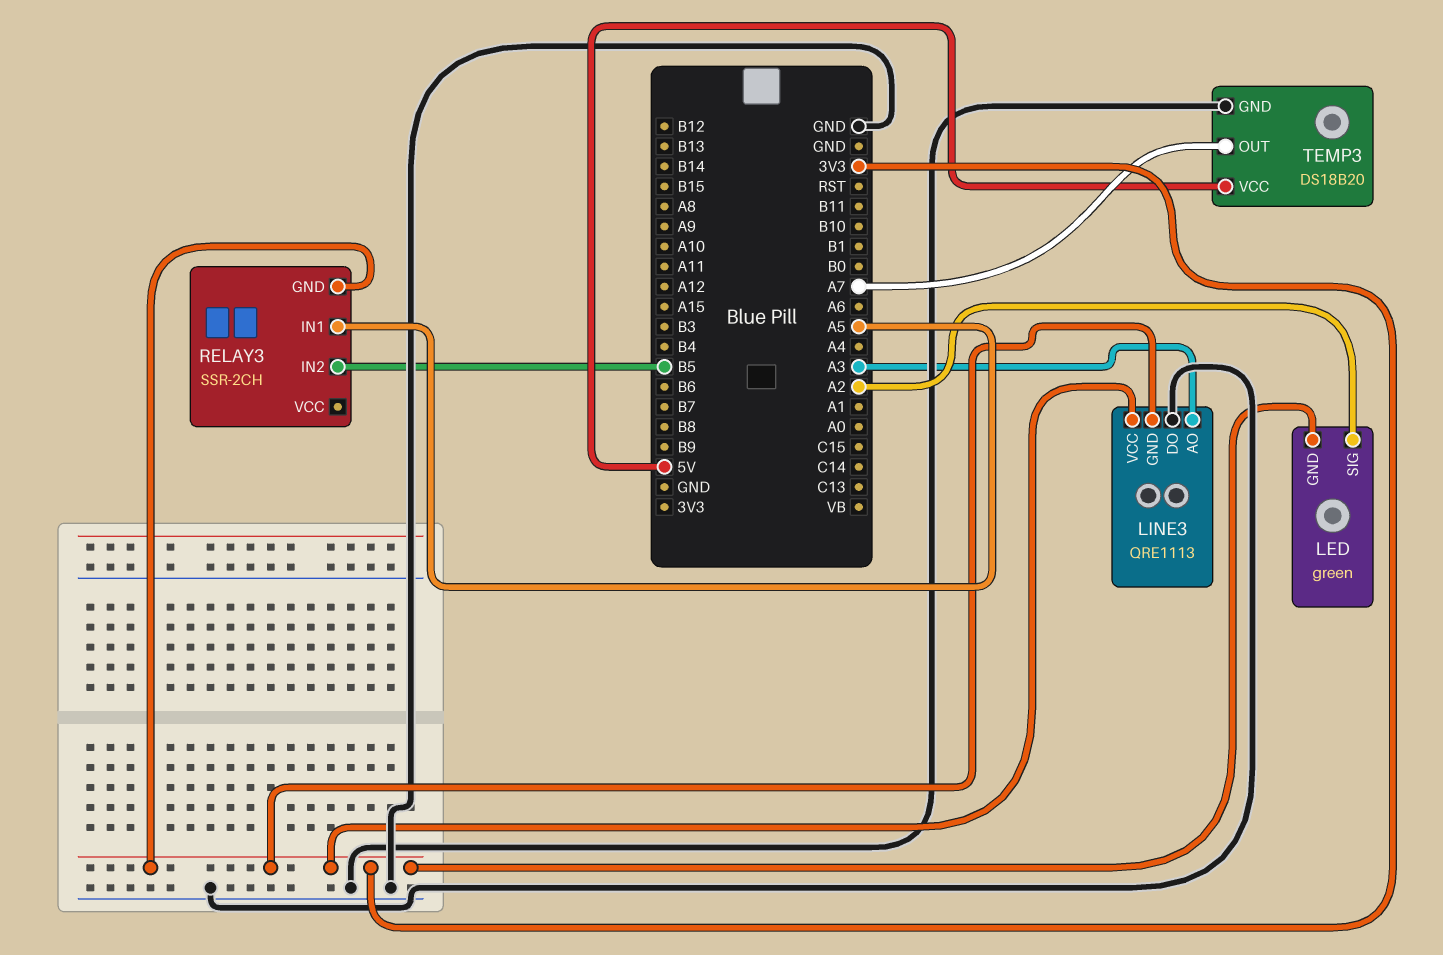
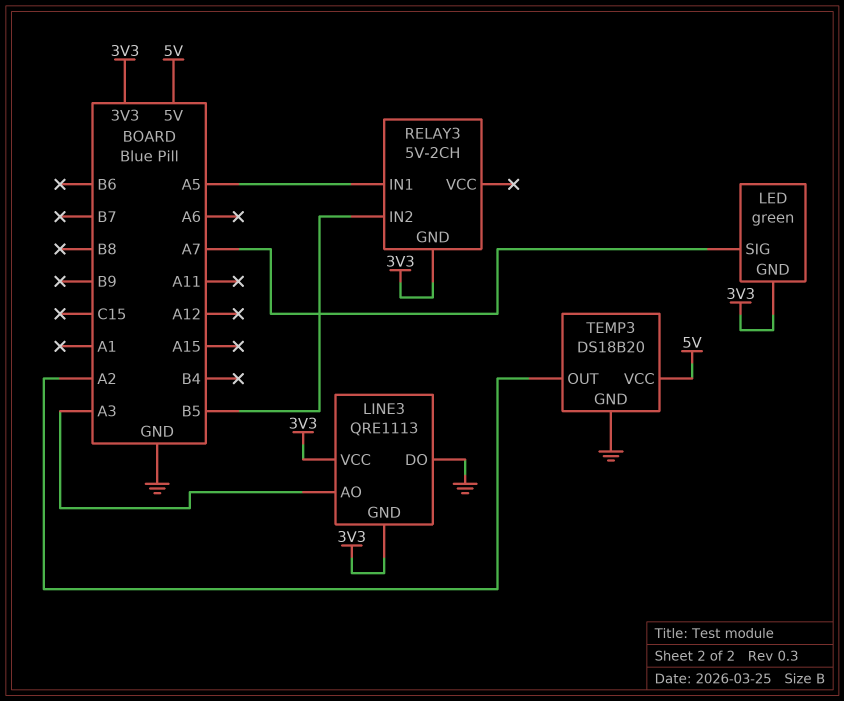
LED pin SIG: A2 -> A7
RELAY3: SSR-2CH -> 5V-2CH
TEMP3 pin OUT: A7 -> A2

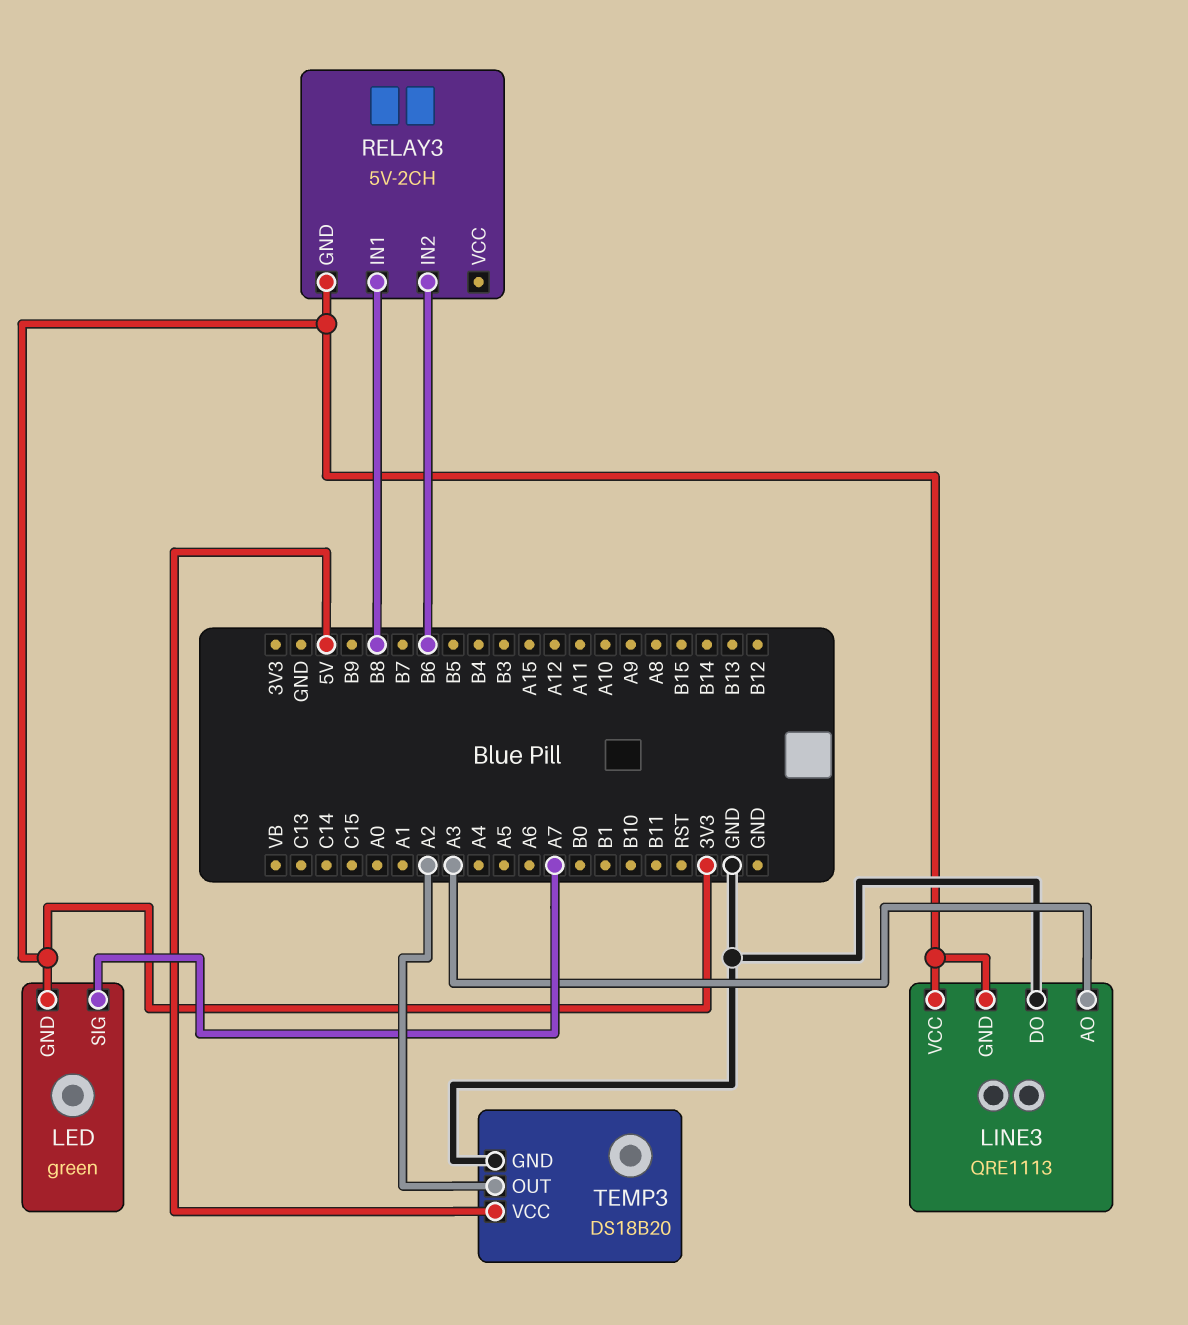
RELAY3 pin IN1: A5 -> B8
RELAY3 pin IN2: B5 -> B6

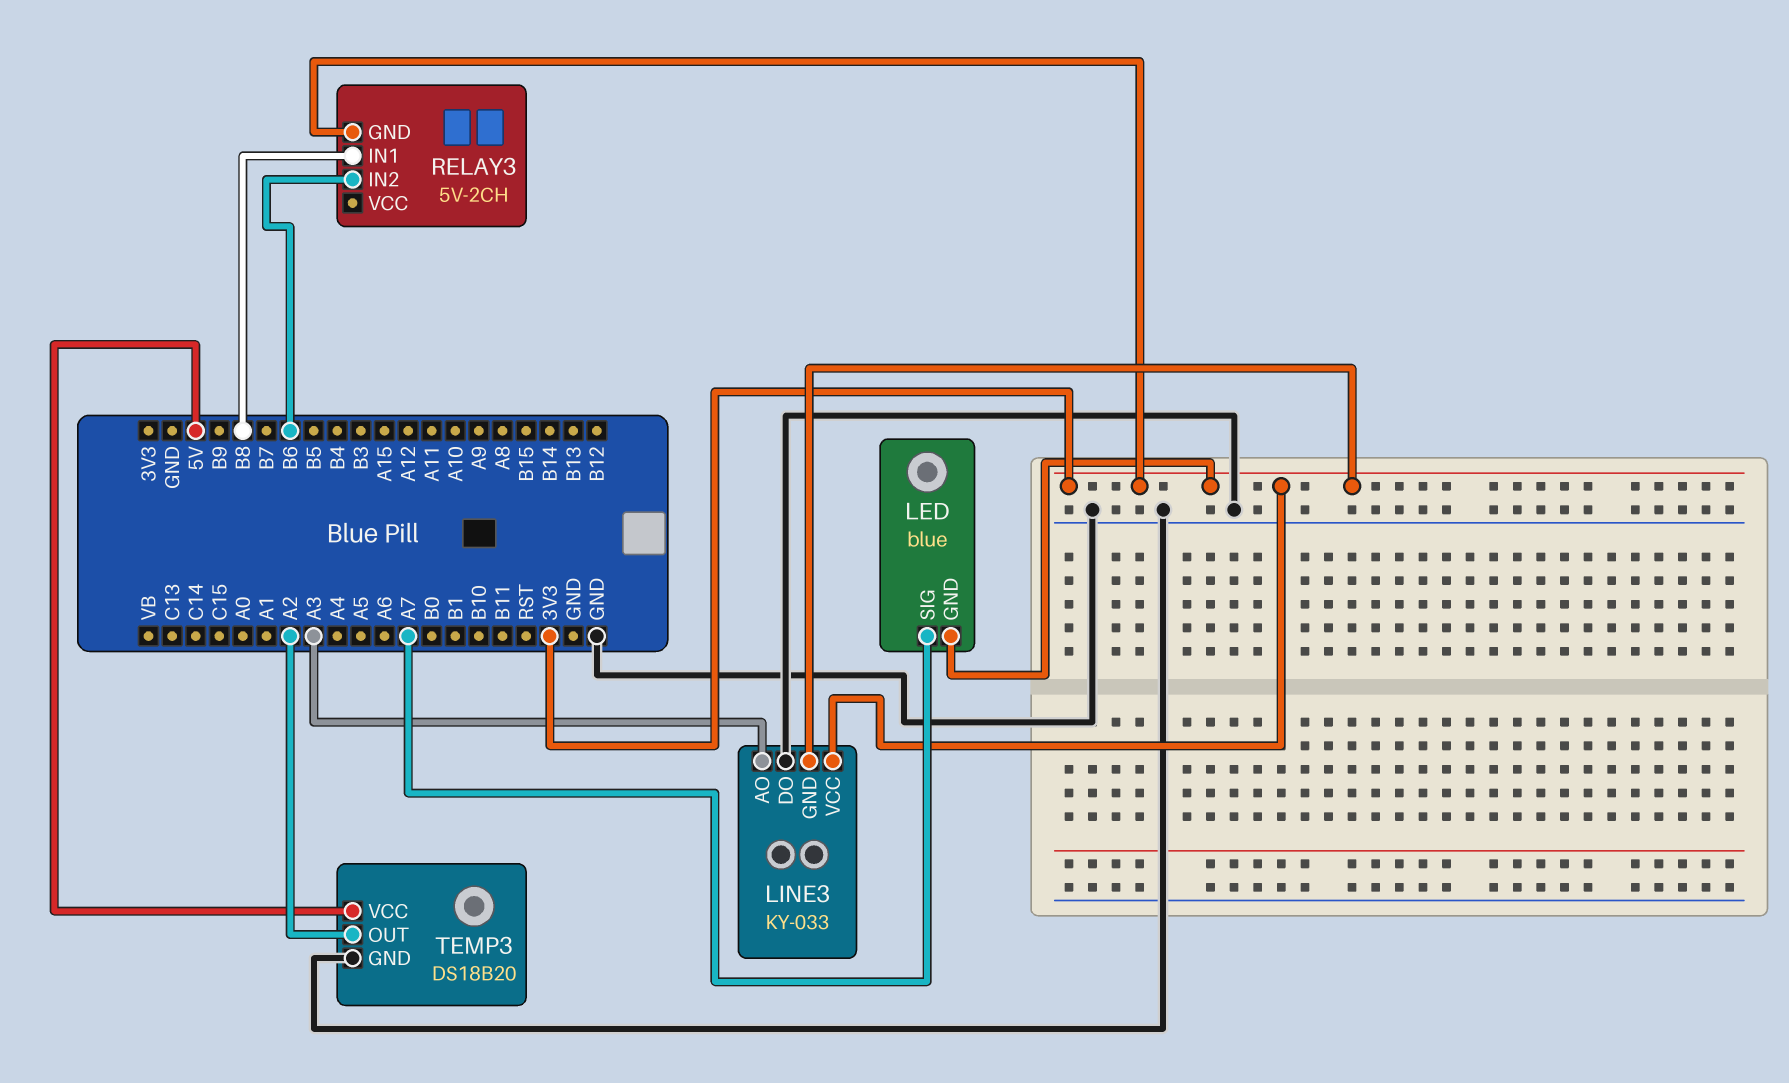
LED: green -> blue
LINE3: QRE1113 -> KY-033

